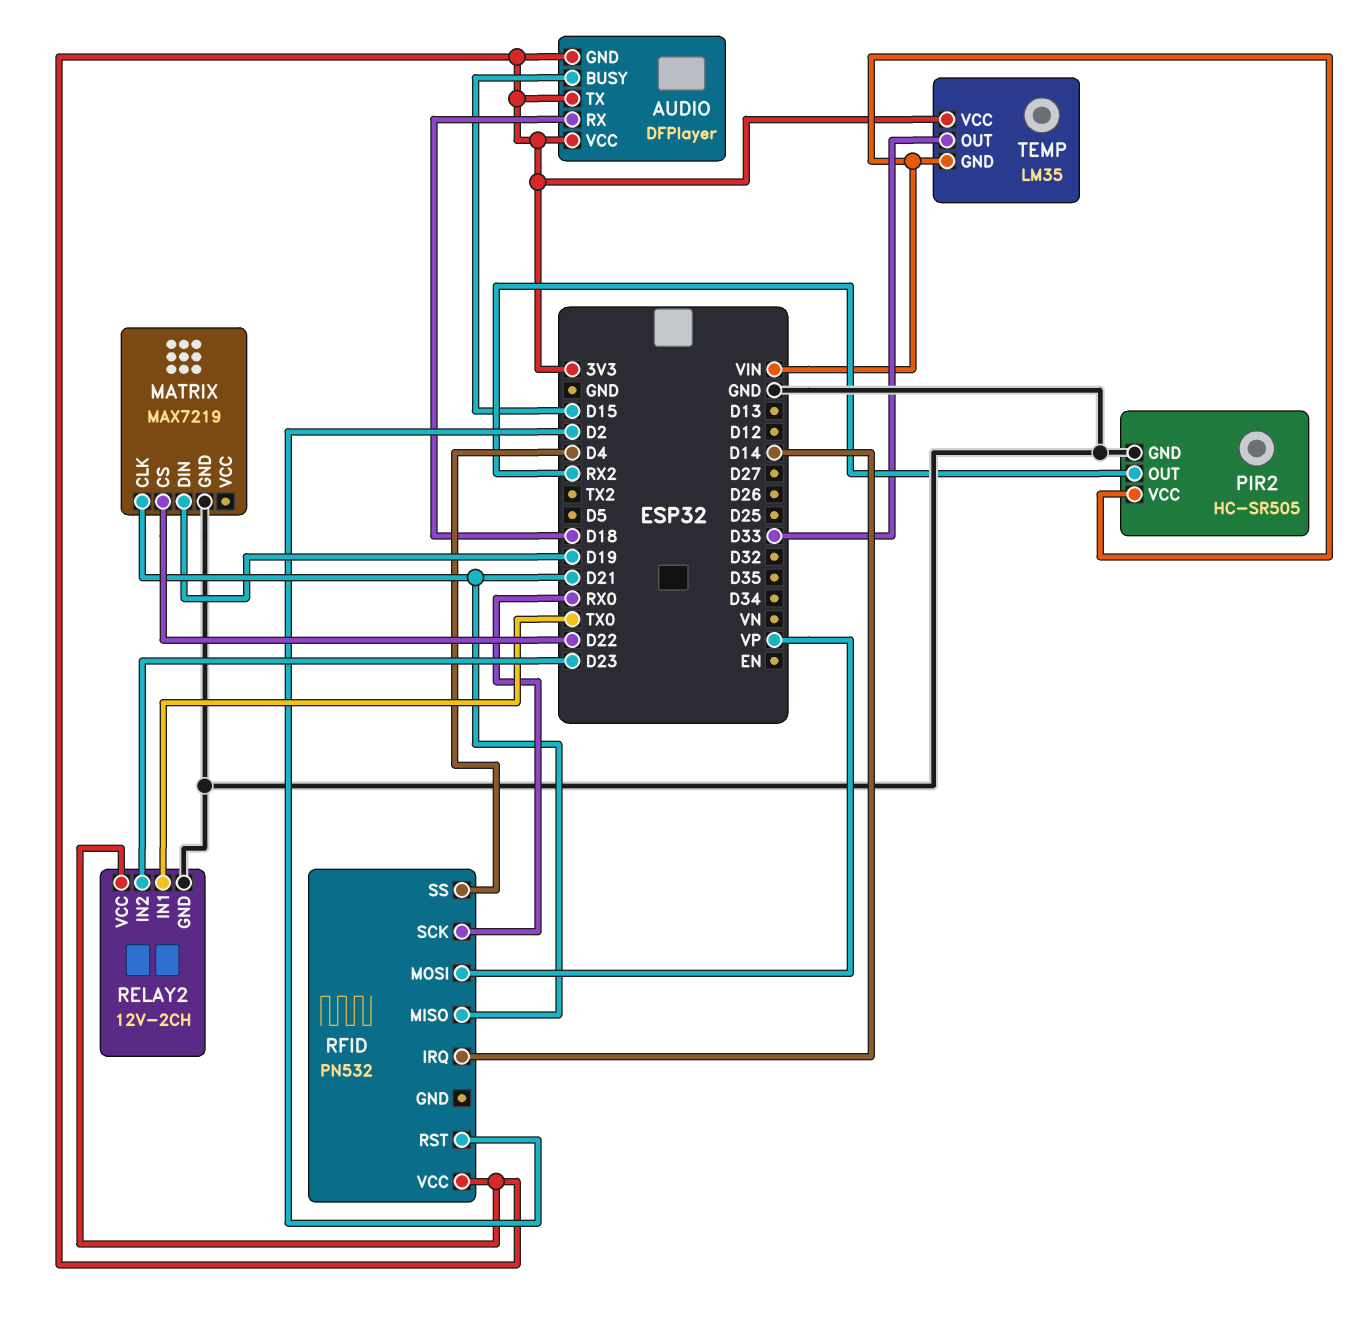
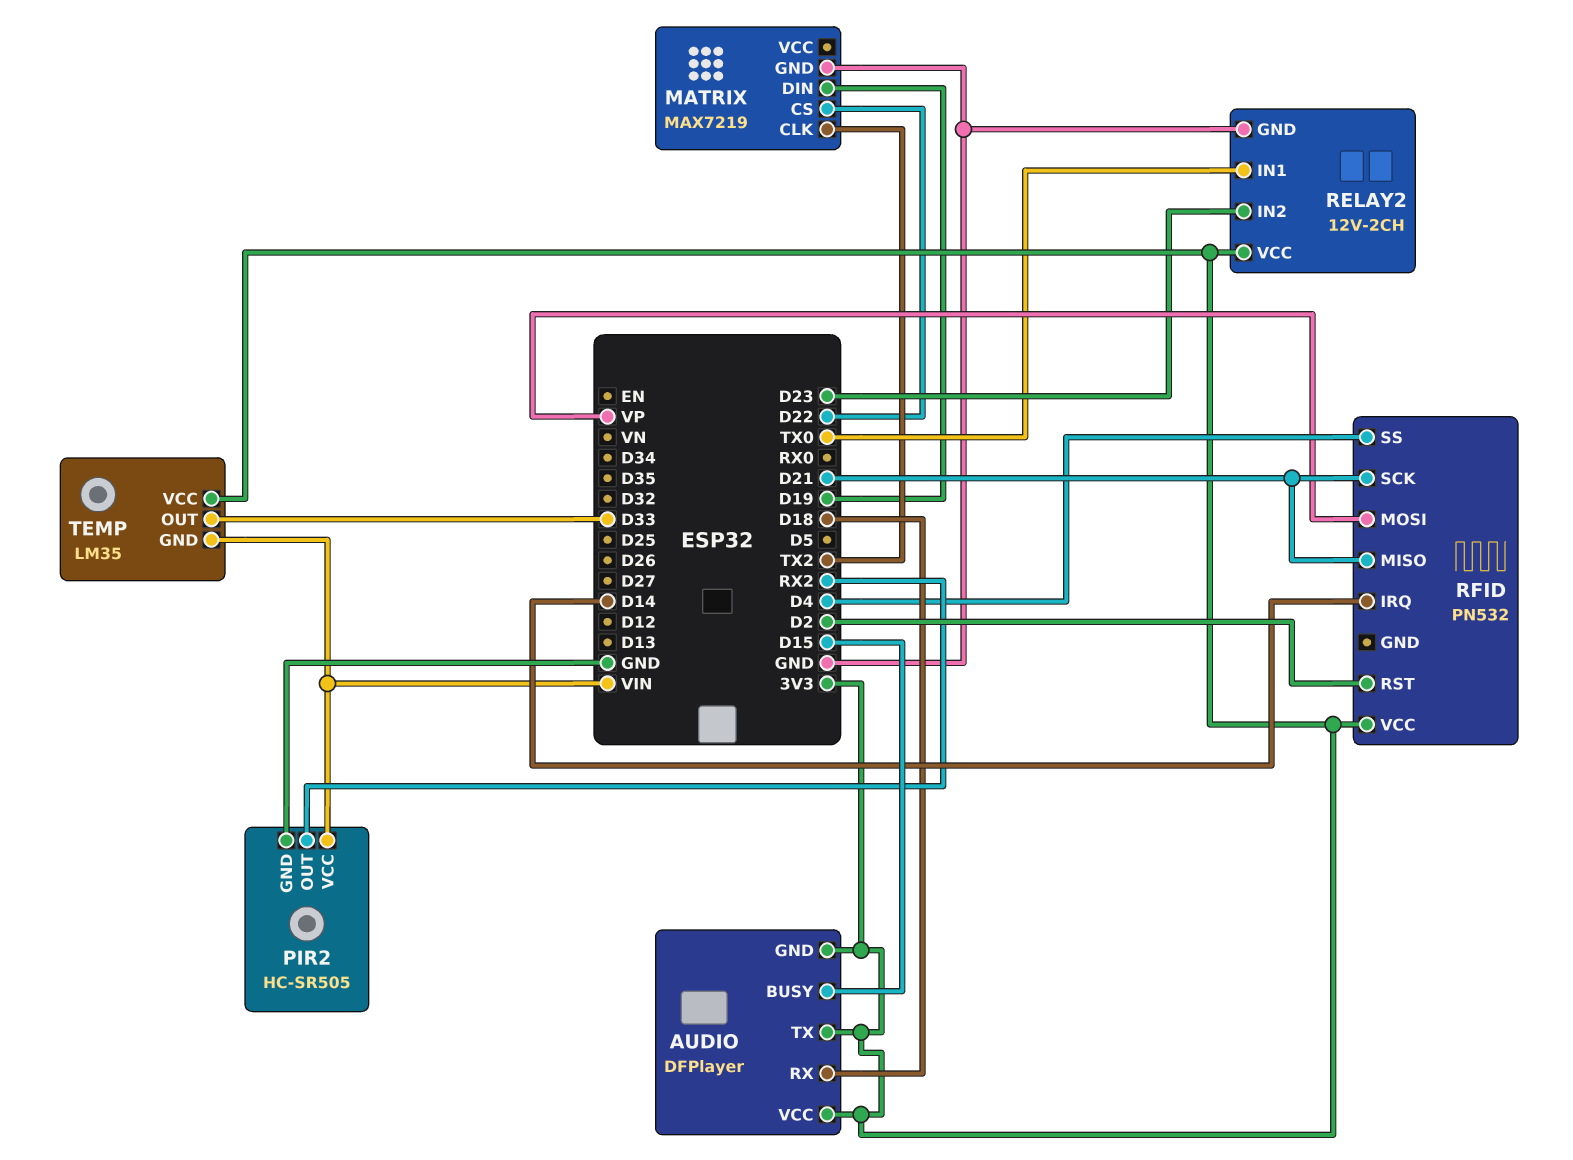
MATRIX pin CLK: D21 -> TX2
RFID pin SCK: RX0 -> D21

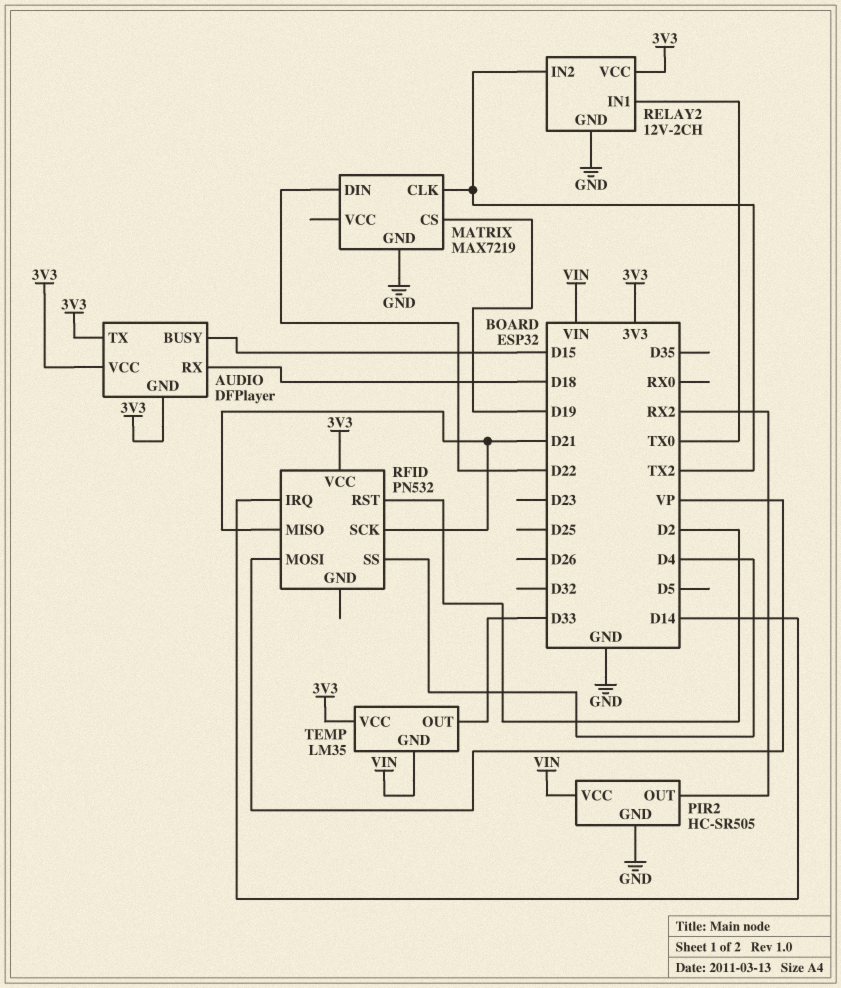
MATRIX pin CS: D22 -> D19
MATRIX pin DIN: D19 -> D22
RELAY2 pin IN2: D23 -> TX2

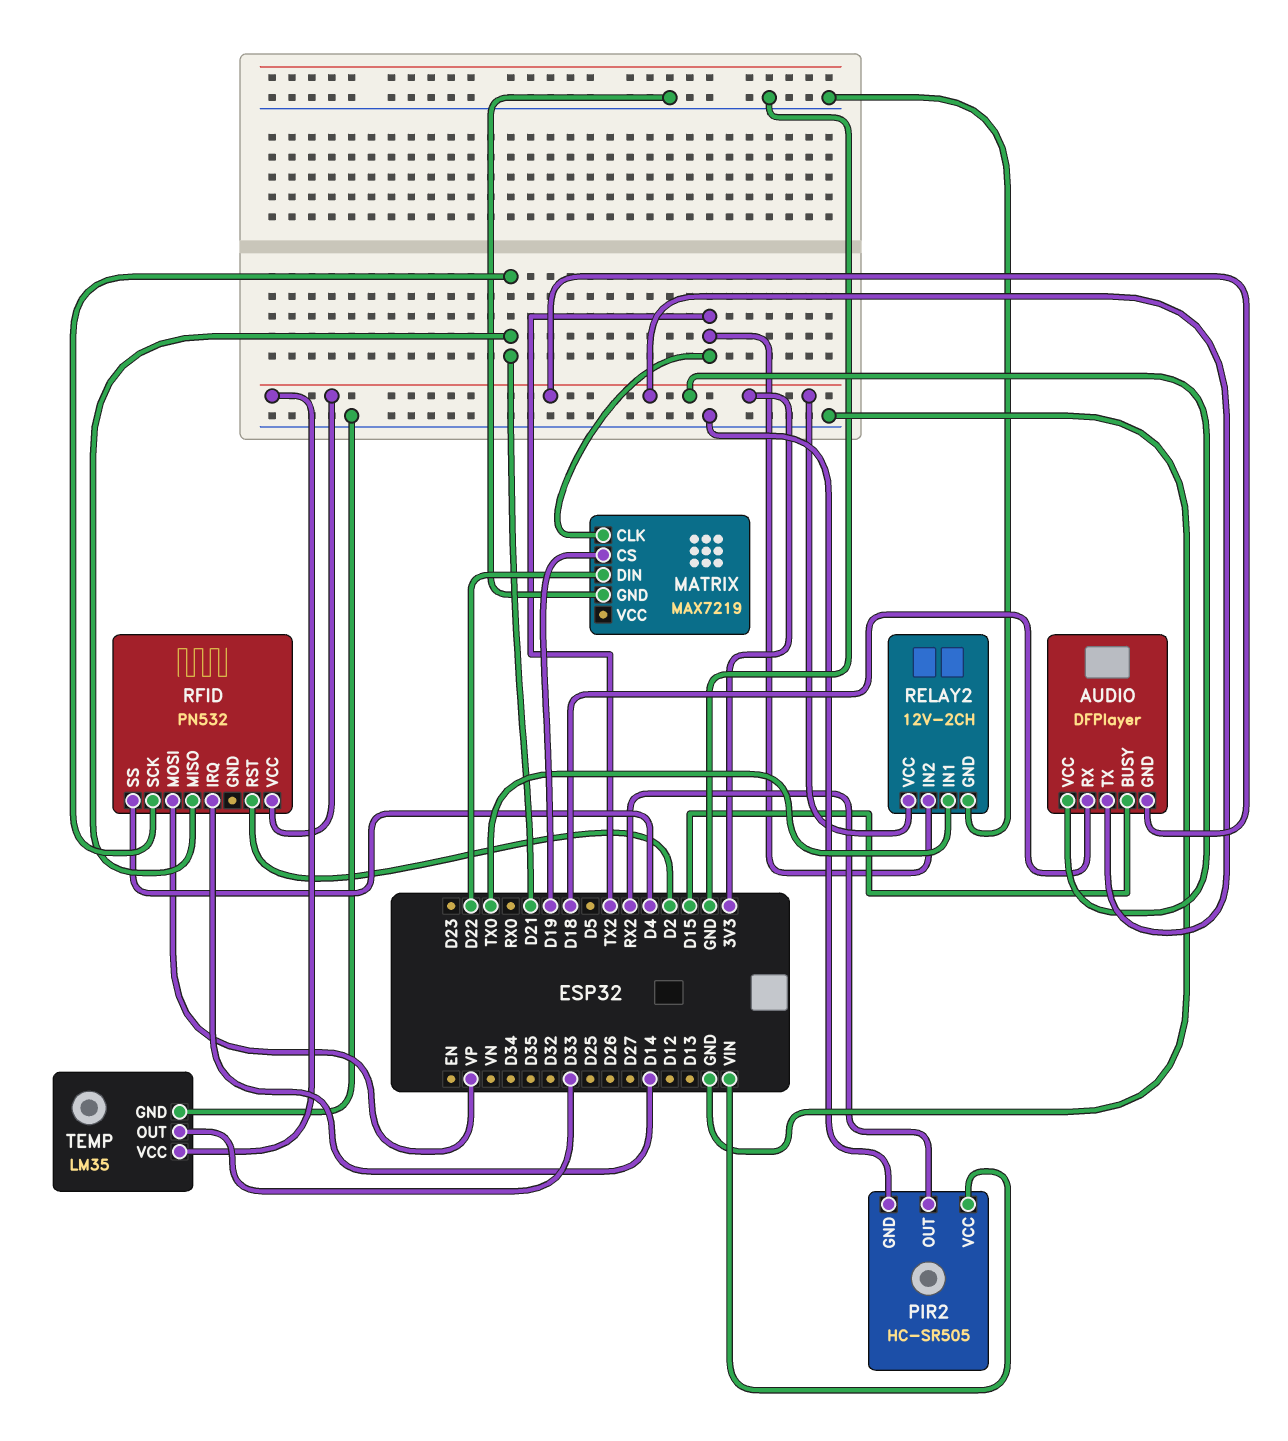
TEMP pin GND: VIN -> GND

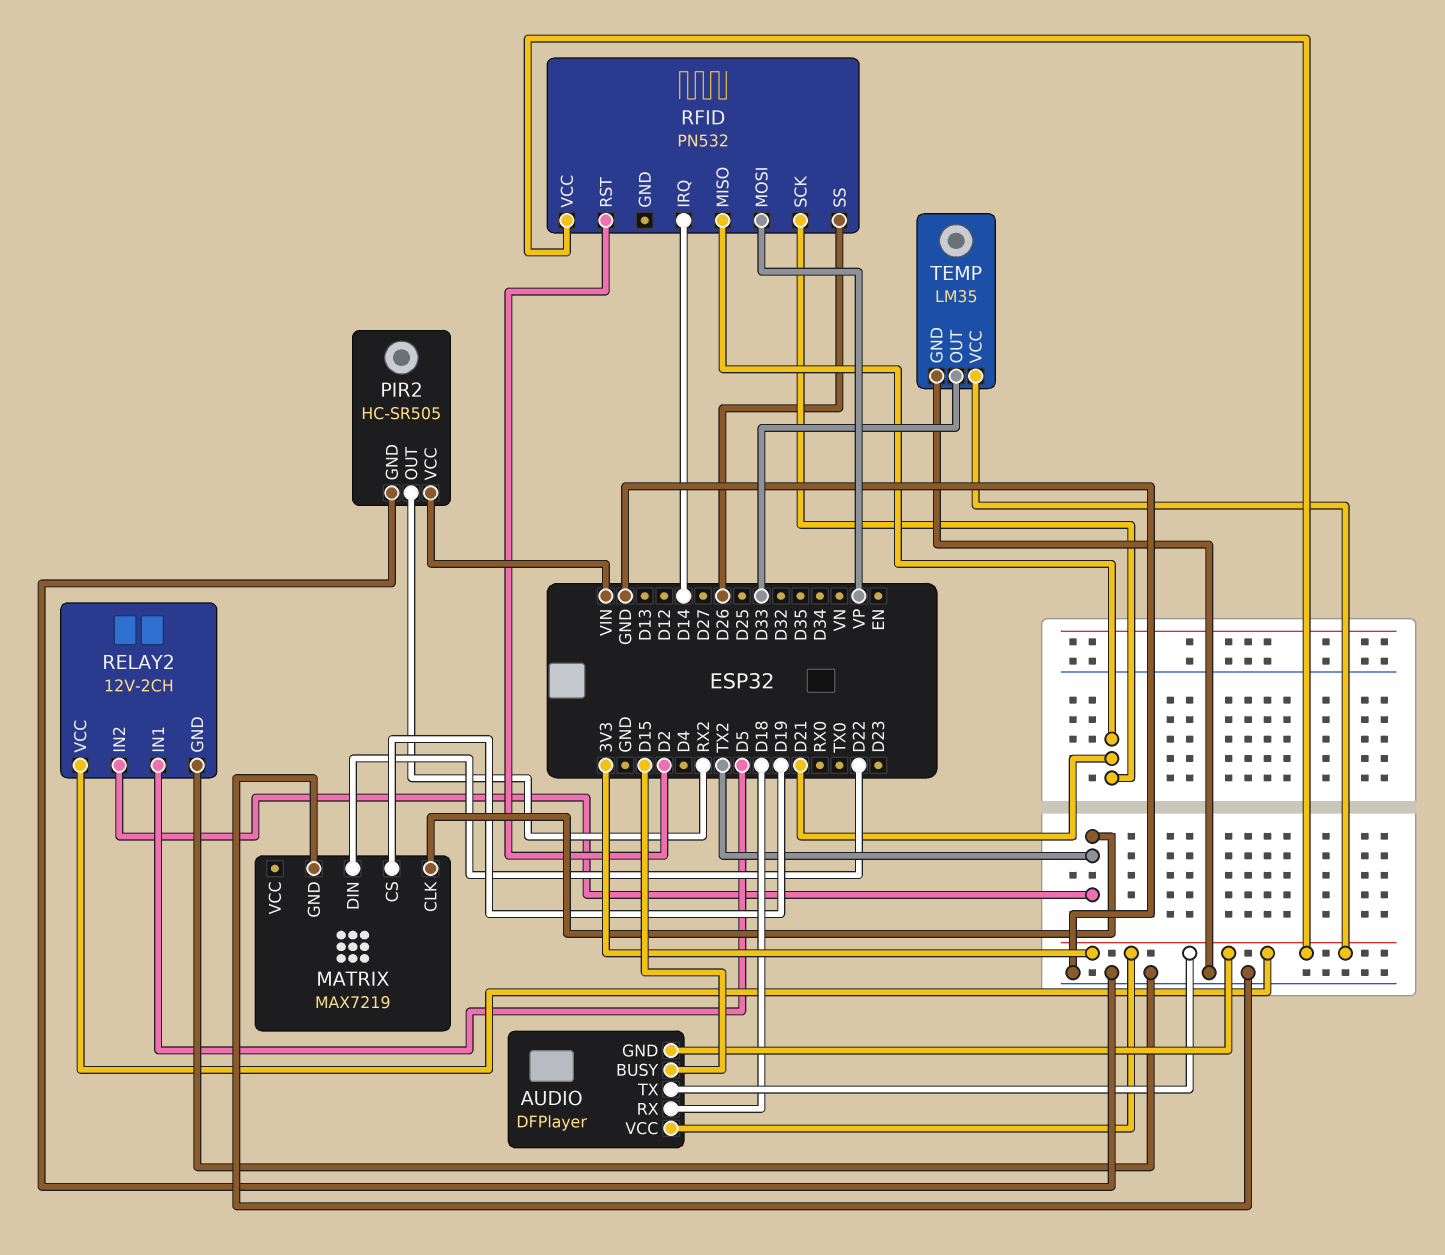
RELAY2 pin IN1: TX0 -> D5
RFID pin SS: D4 -> D26

